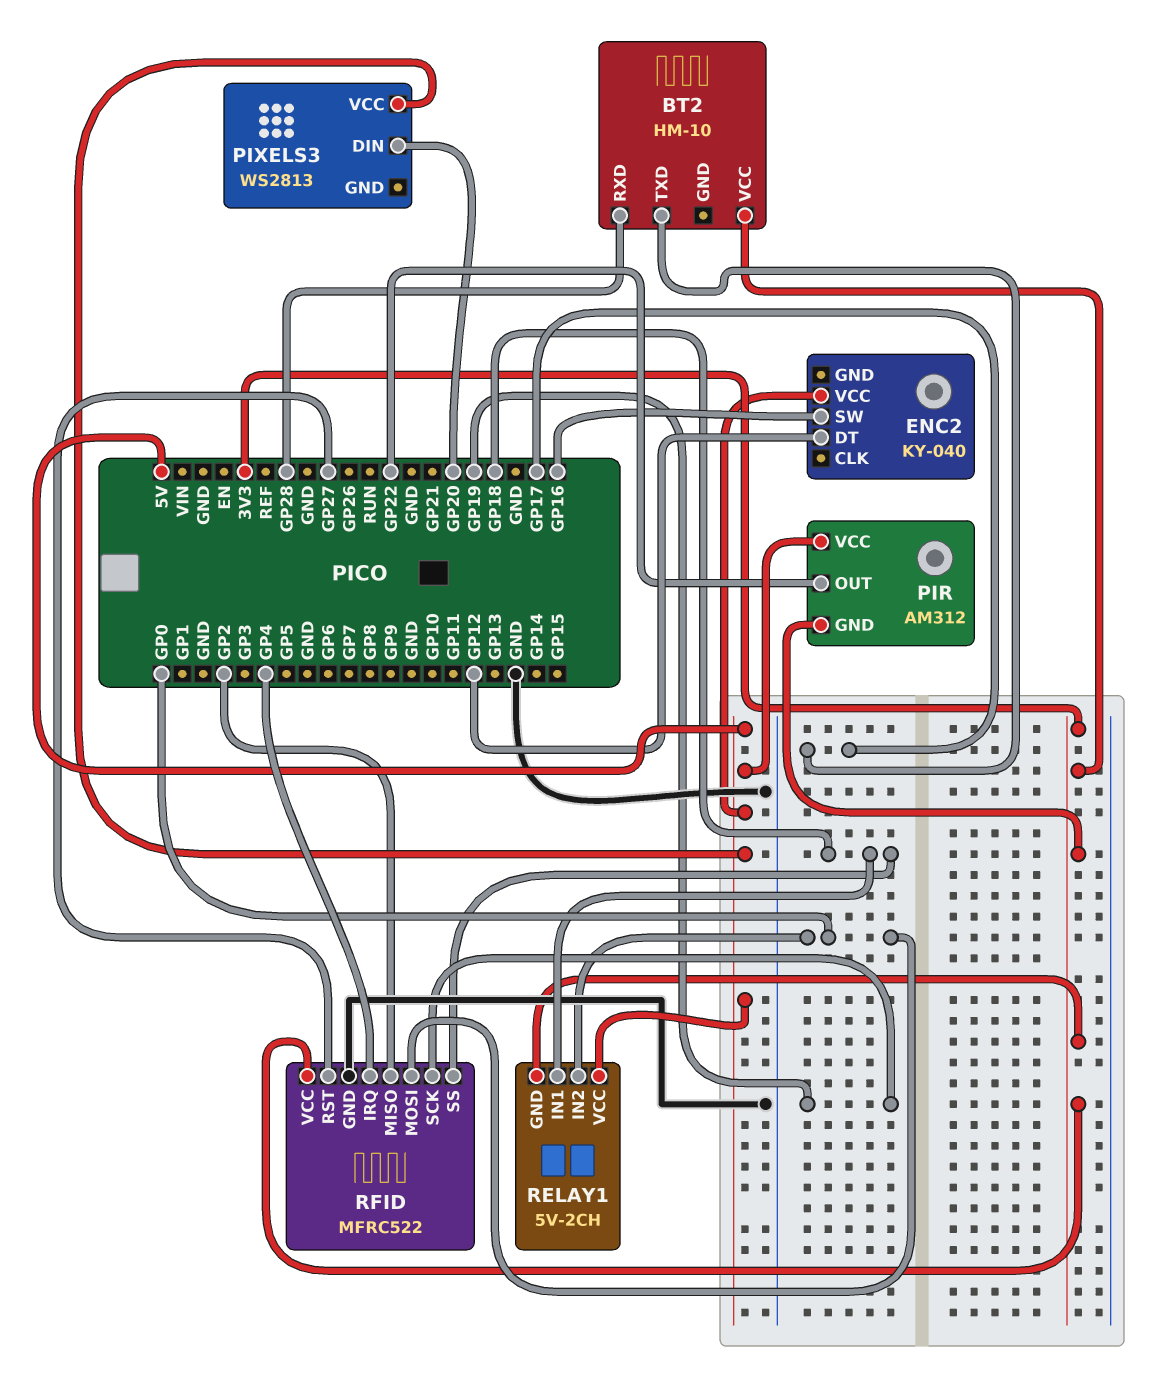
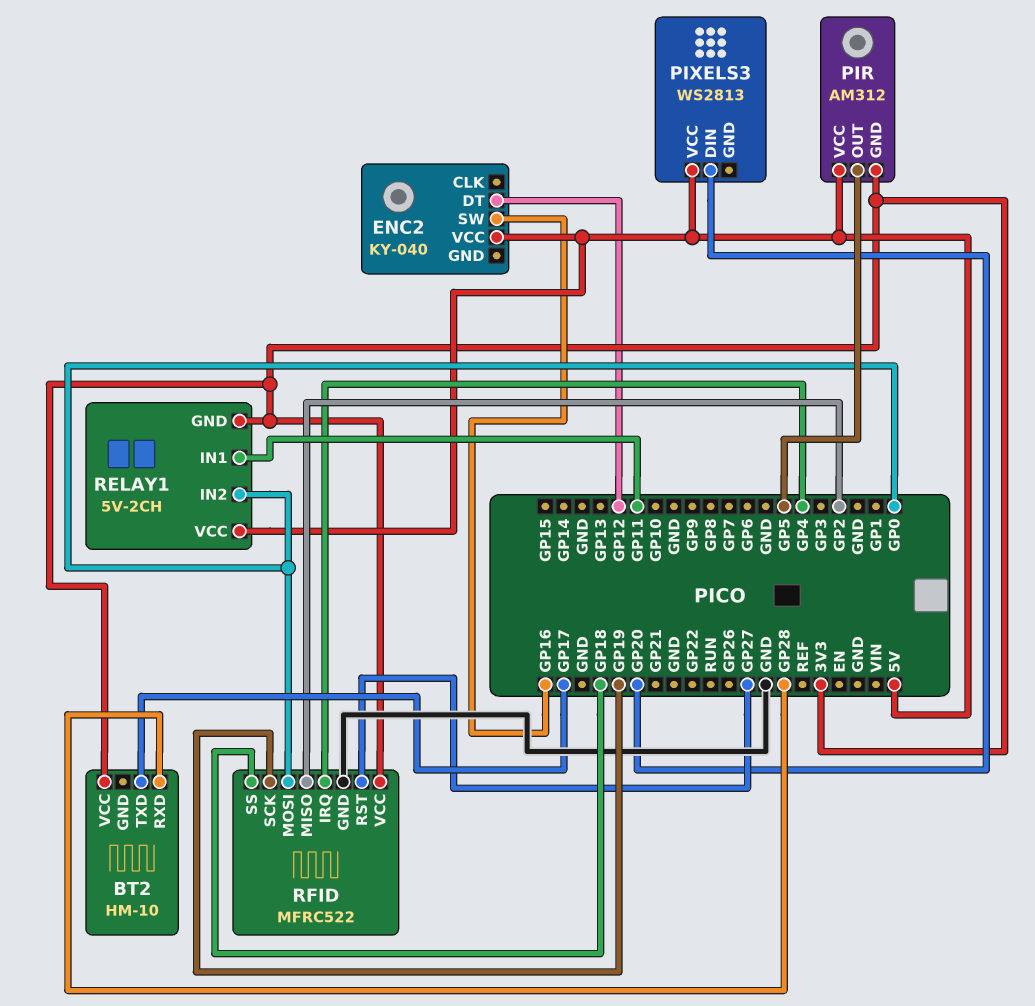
PIR pin OUT: GP22 -> GP5
RELAY1 pin IN1: GP18 -> GP11

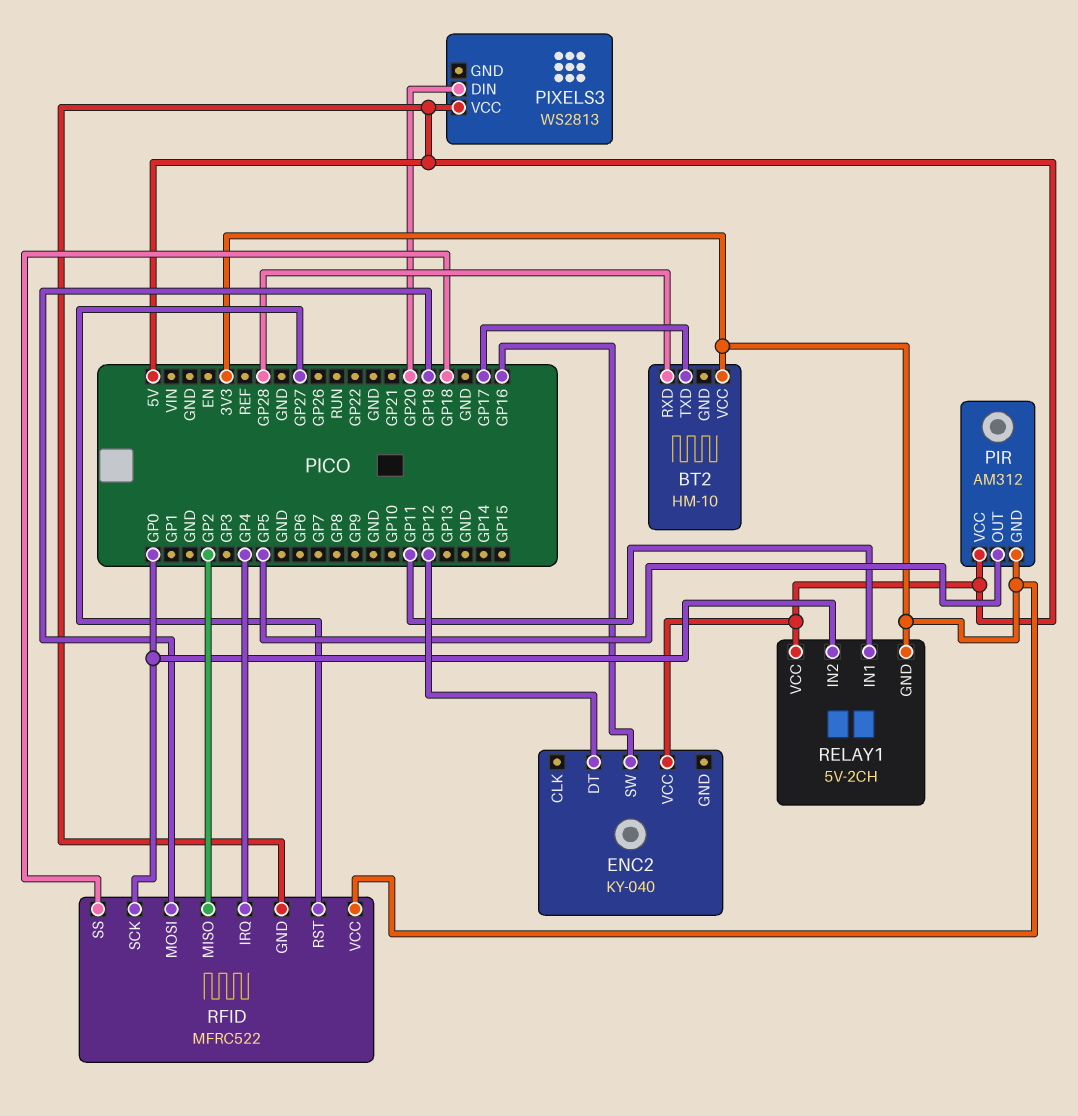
RFID pin GND: GND -> 5V
RFID pin MOSI: GP0 -> GP19
RFID pin SCK: GP19 -> GP0

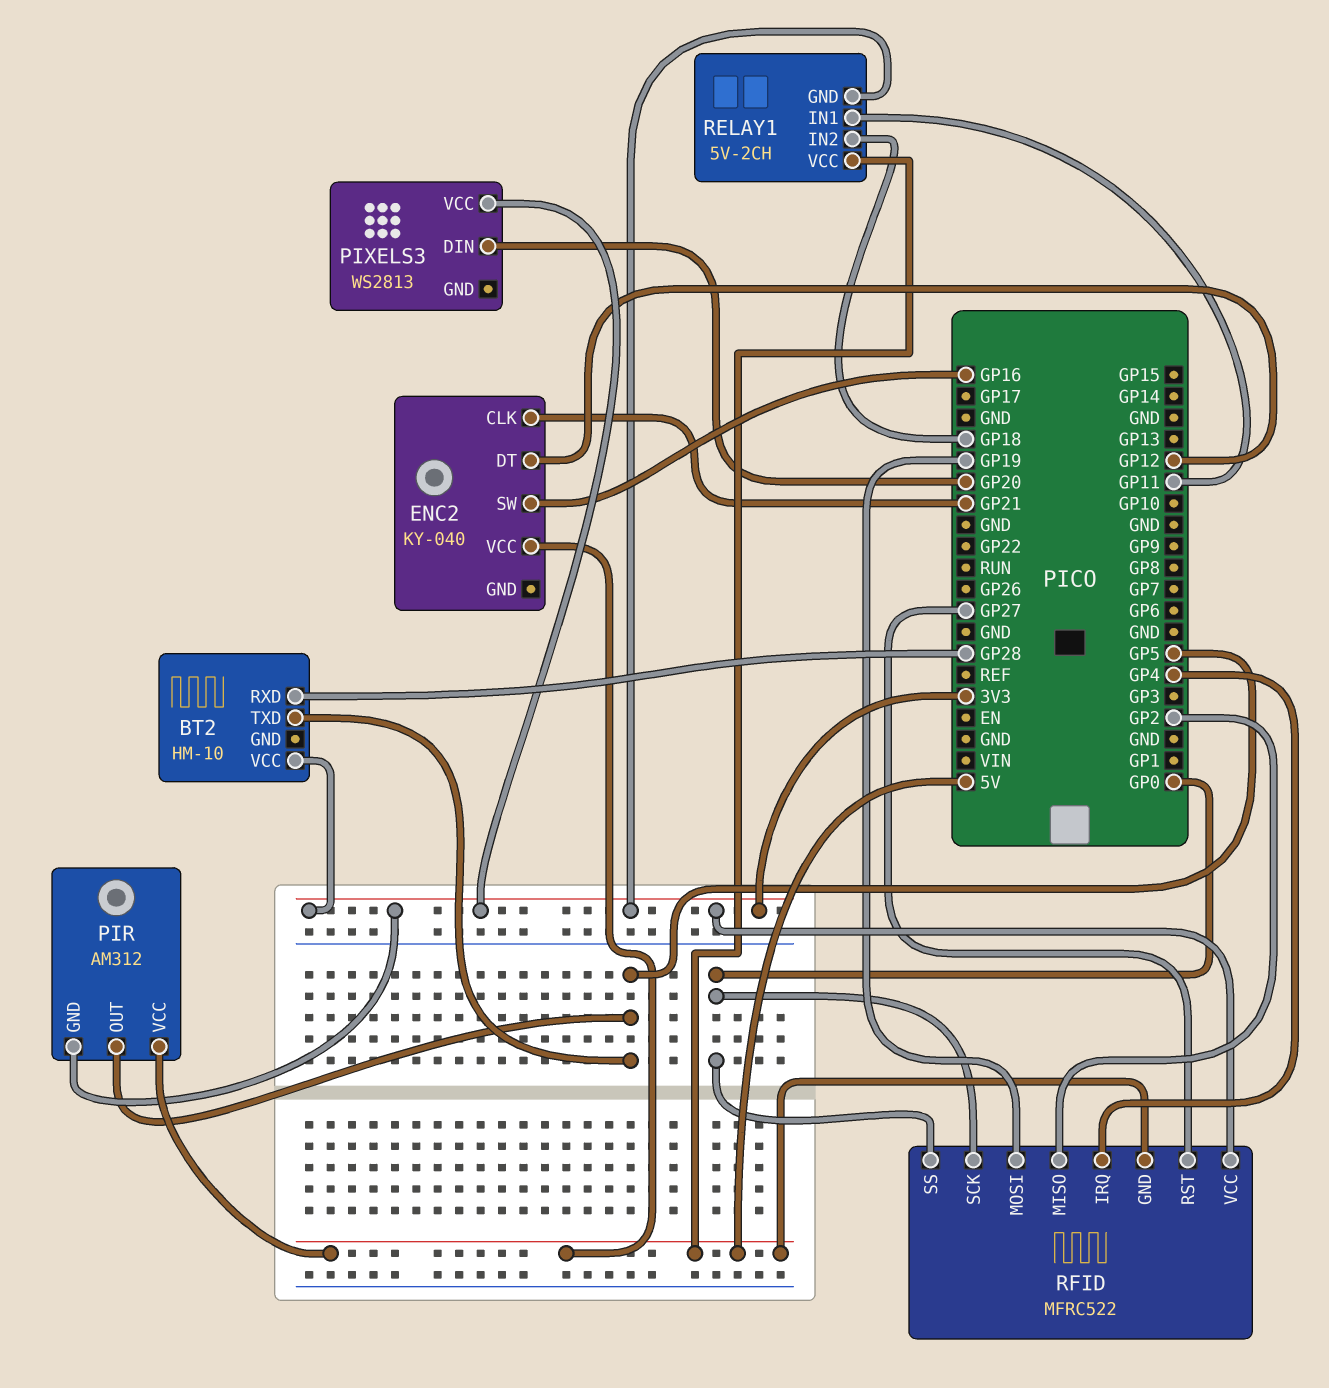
BT2 pin TXD: GP17 -> GP5
ENC2 pin CLK: none -> GP21
PIXELS3 pin VCC: 5V -> 3V3
RELAY1 pin IN2: GP0 -> GP18
RFID pin SS: GP18 -> GP0

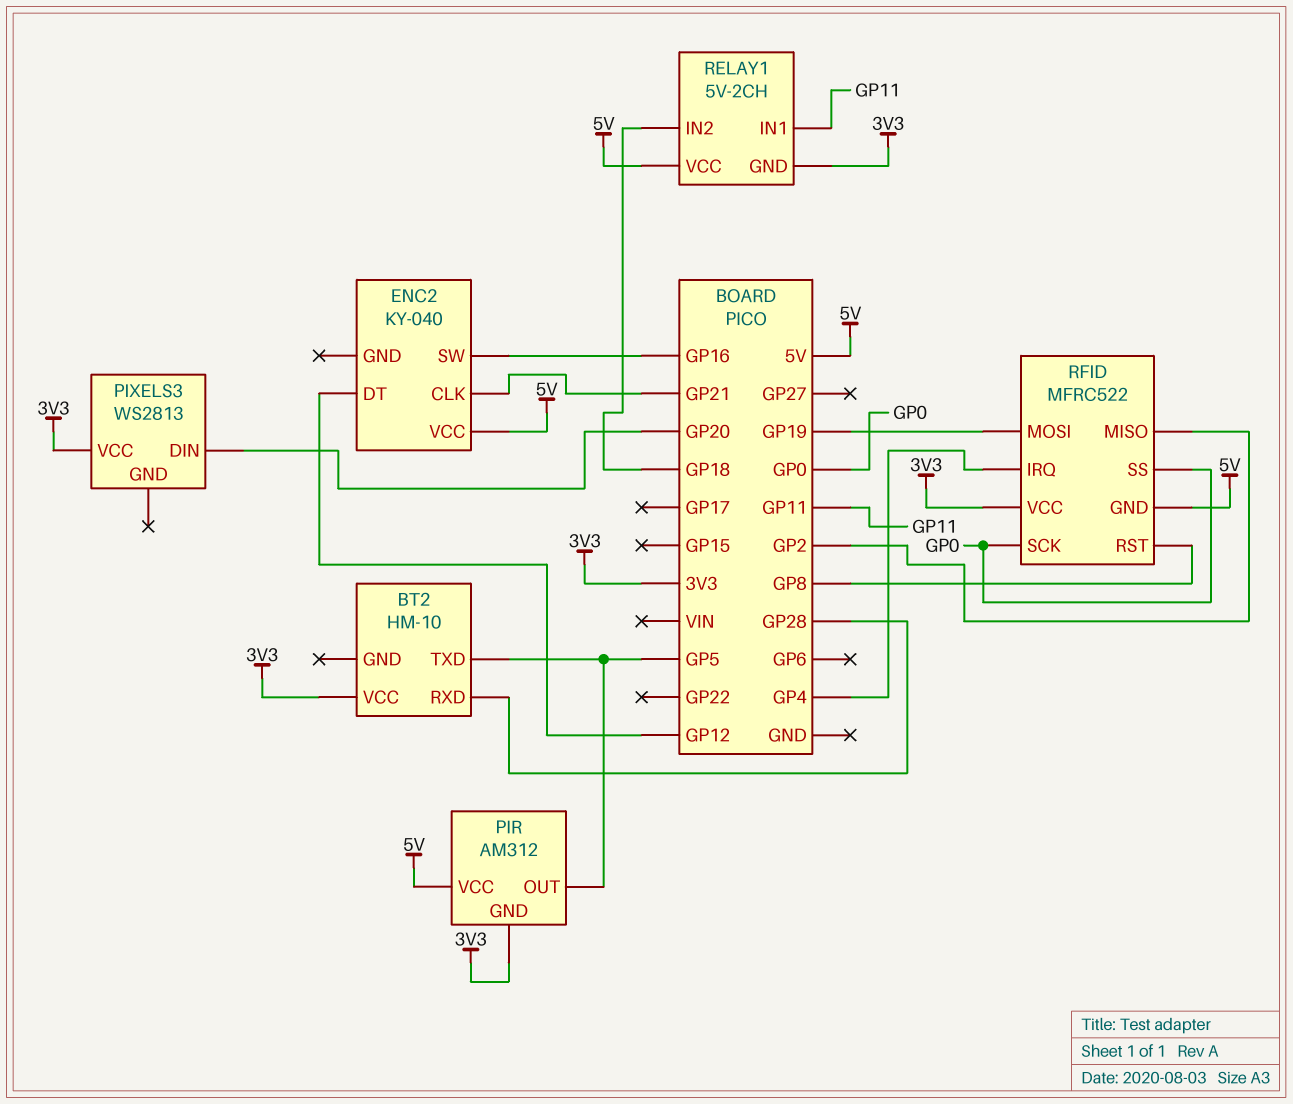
RFID pin RST: GP27 -> GP8

